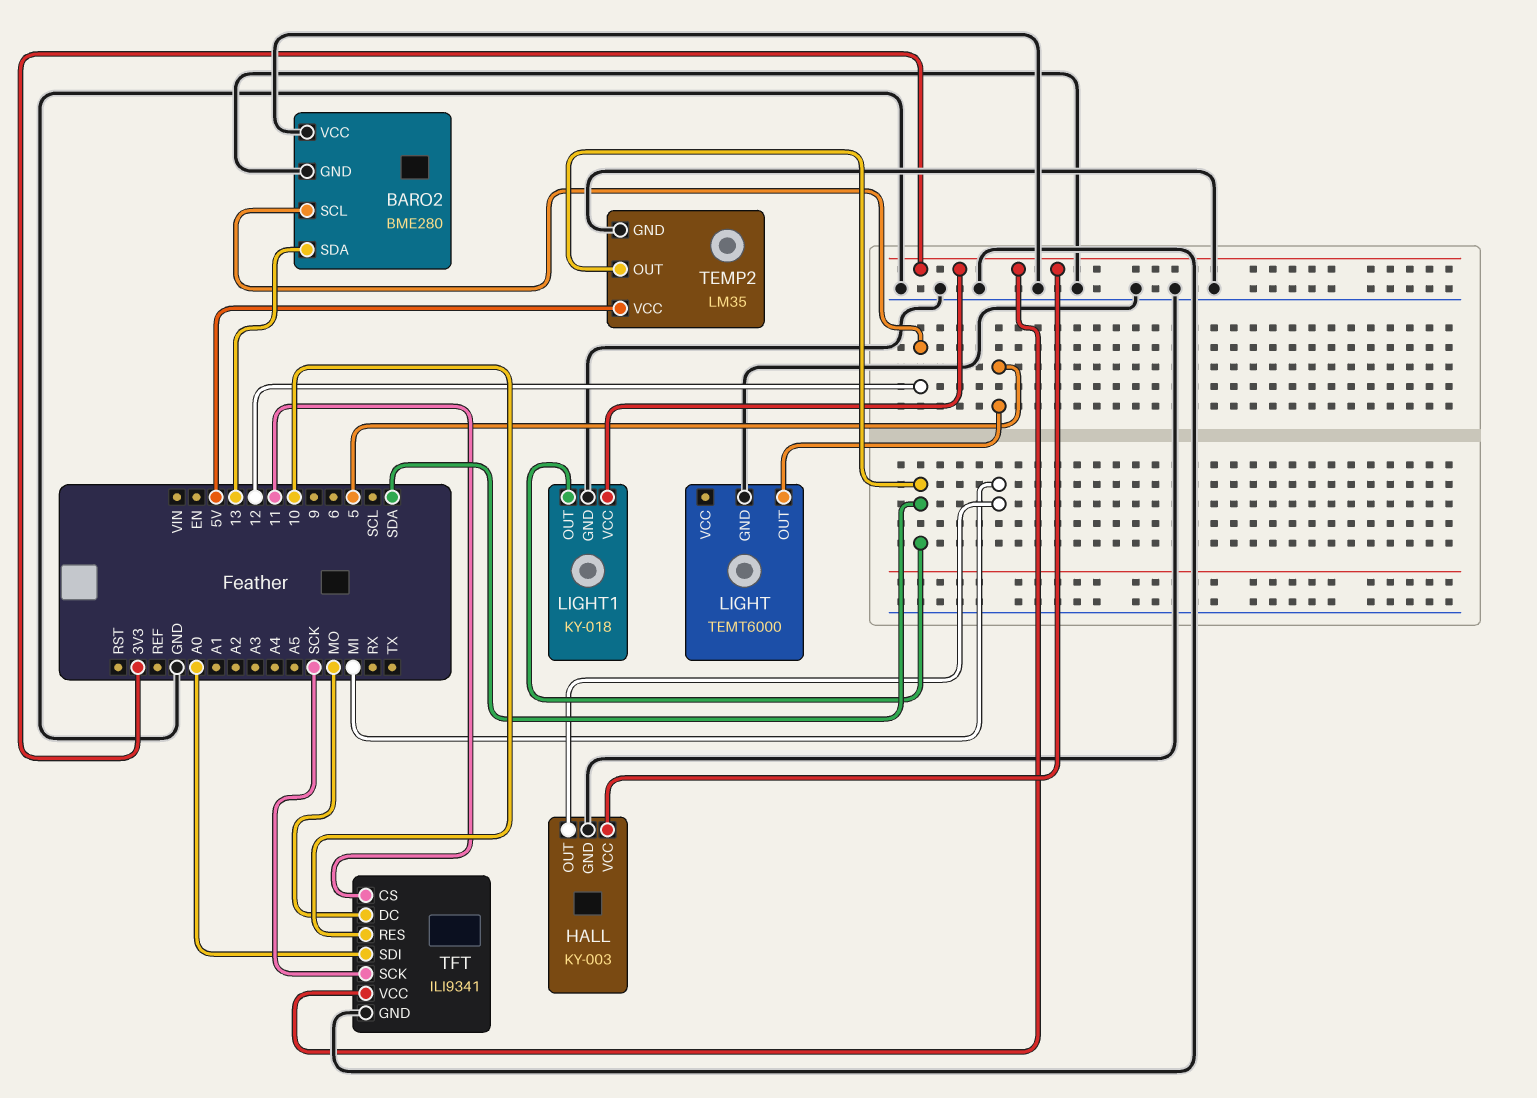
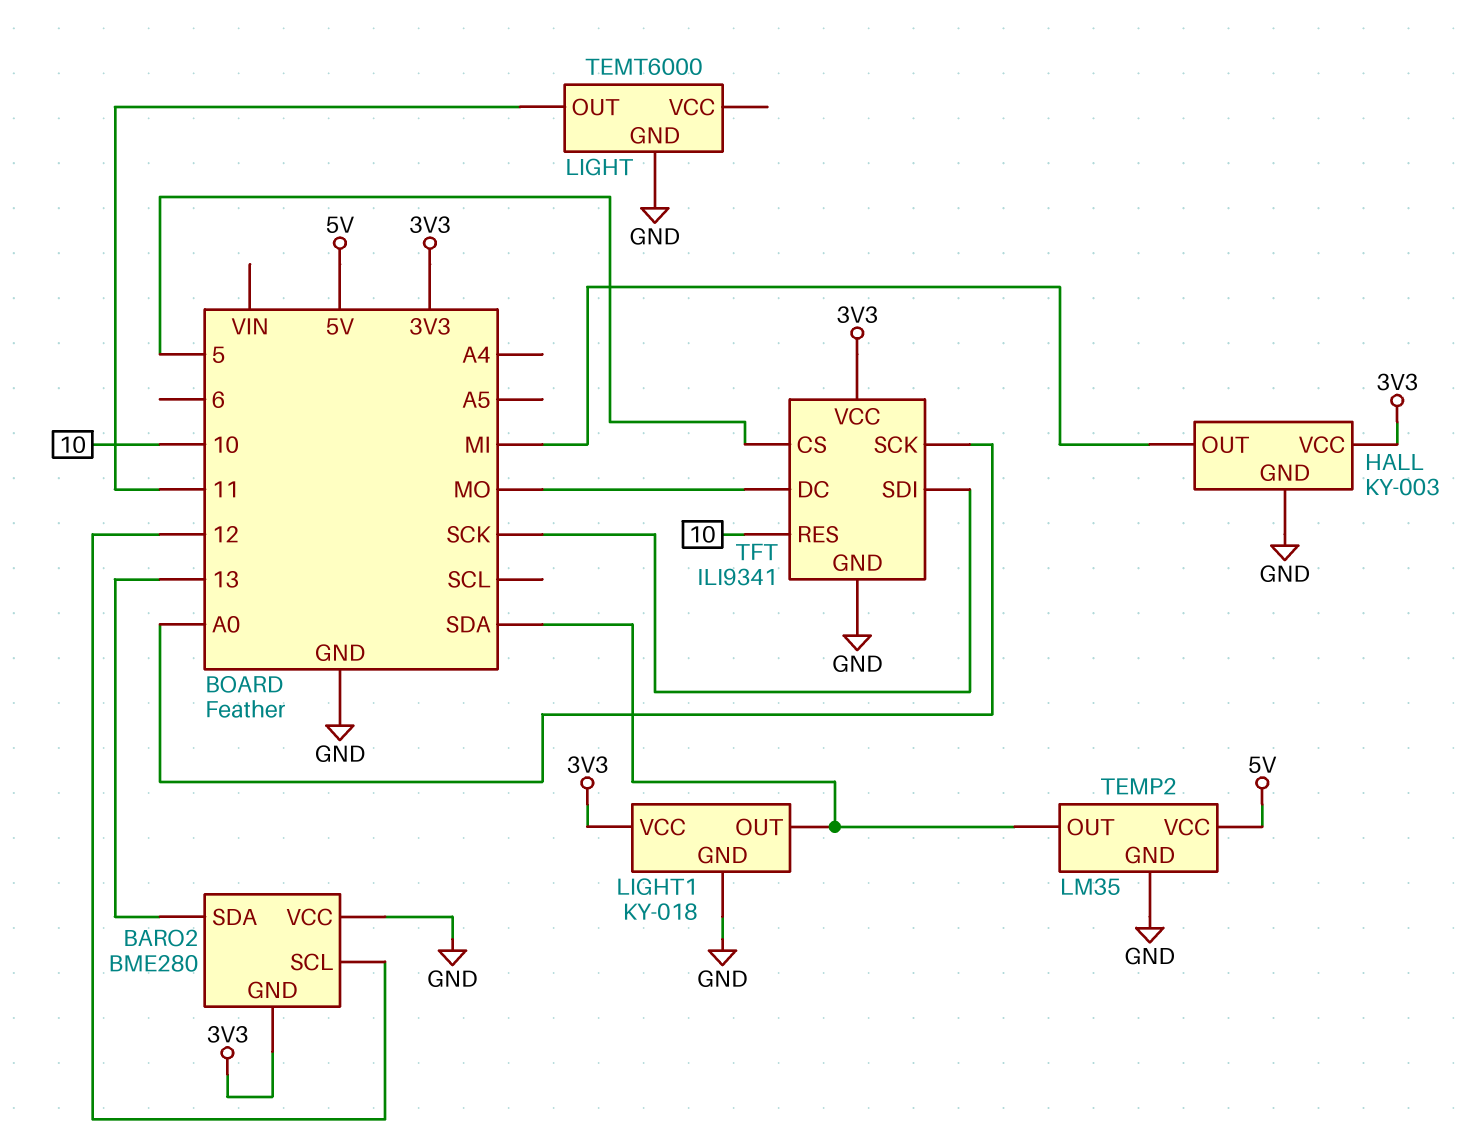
BARO2 pin GND: GND -> 3V3
LIGHT pin OUT: 5 -> 11
TFT pin CS: 11 -> 5
TFT pin SCK: SCK -> A0
TFT pin SDI: A0 -> SCK

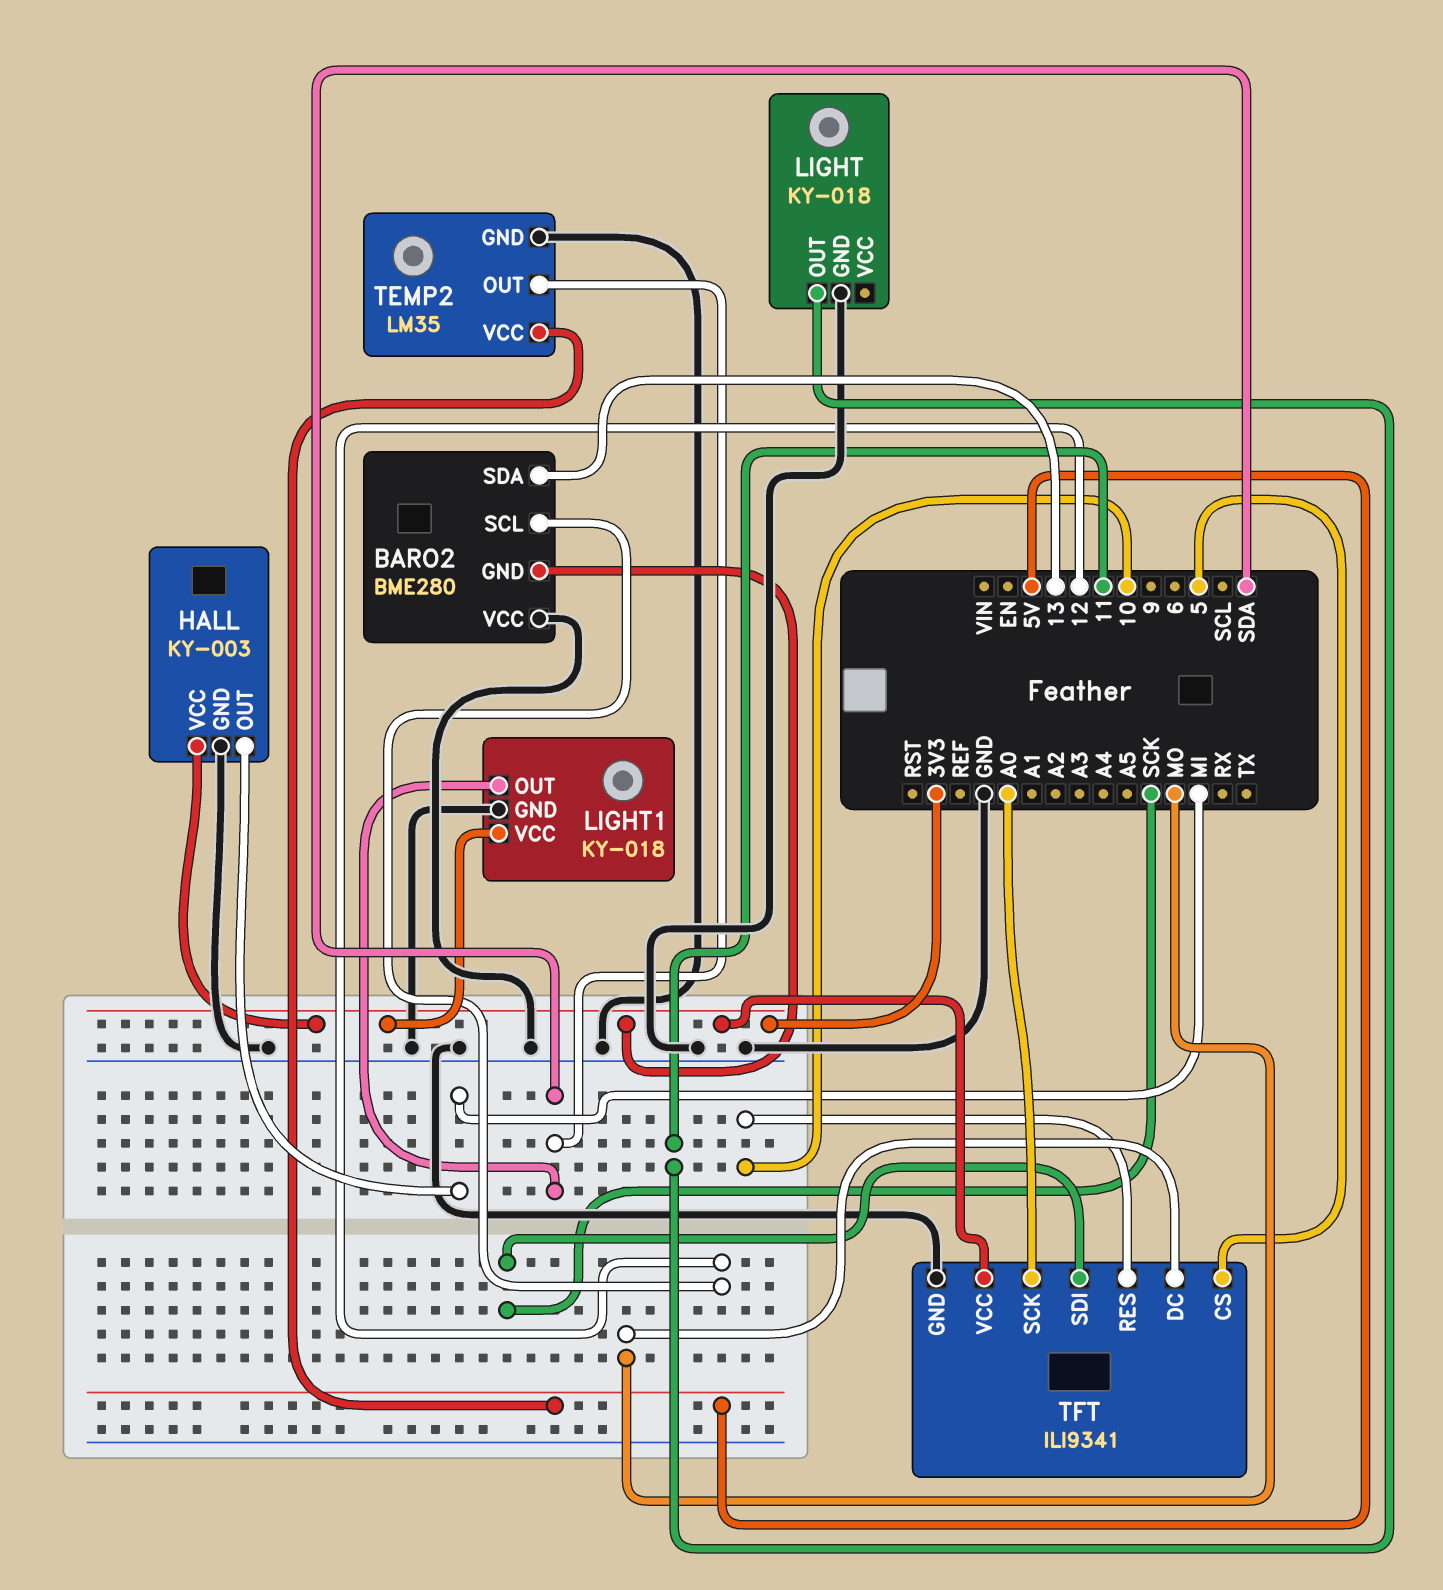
LIGHT: TEMT6000 -> KY-018

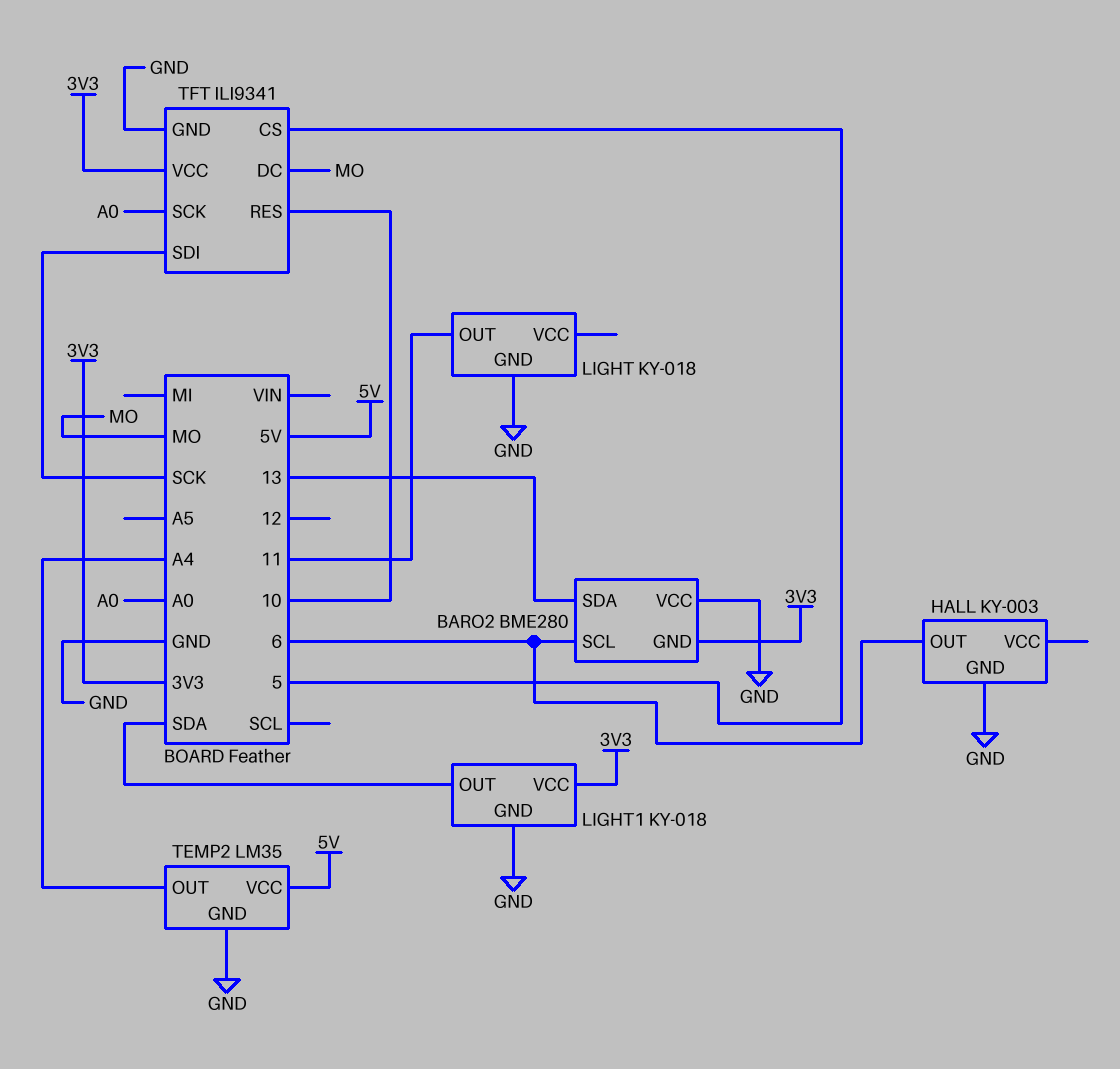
BARO2 pin SCL: 12 -> 6
HALL pin OUT: MI -> 6
HALL pin VCC: 3V3 -> none
TEMP2 pin OUT: SDA -> A4

